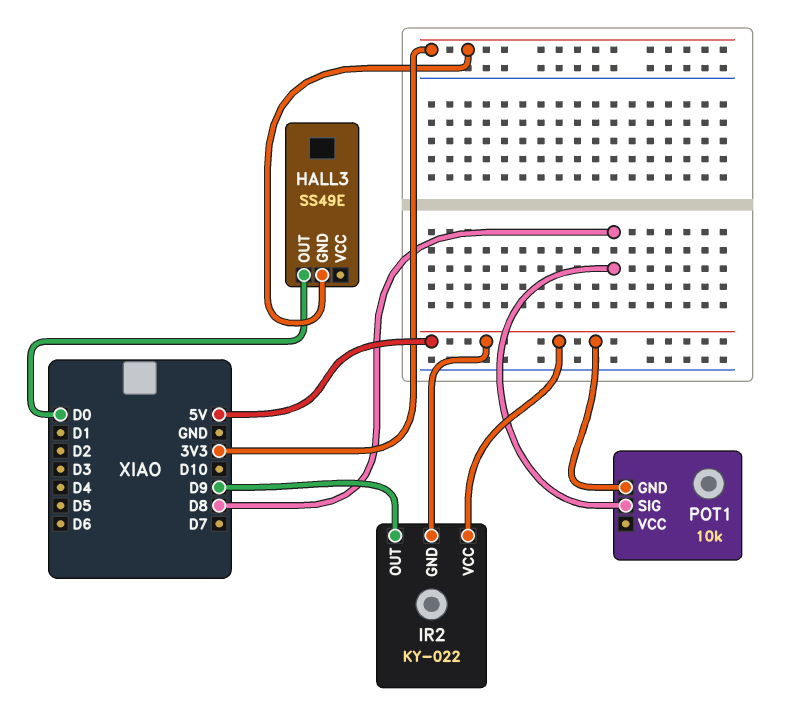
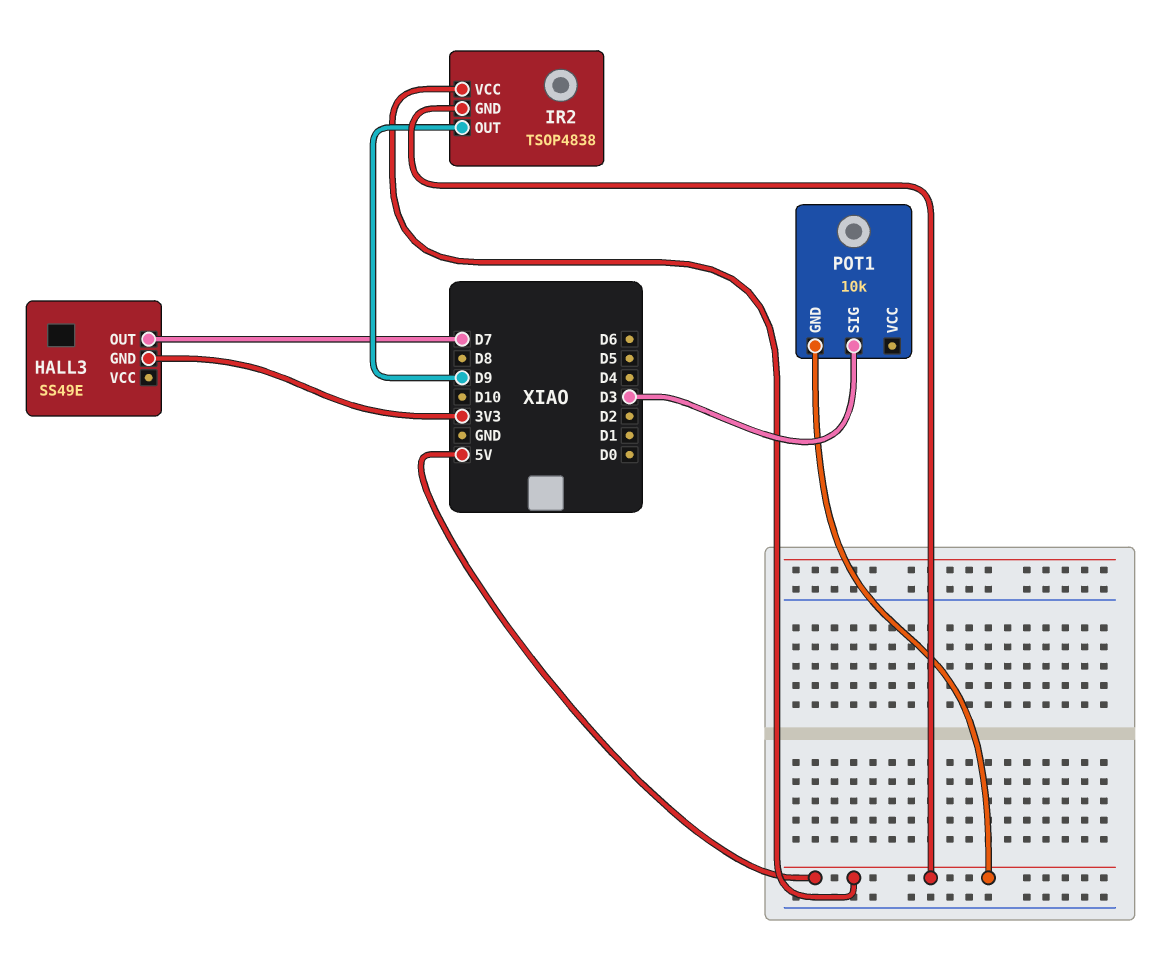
HALL3 pin OUT: D0 -> D7
IR2: KY-022 -> TSOP4838
POT1 pin SIG: D8 -> D3

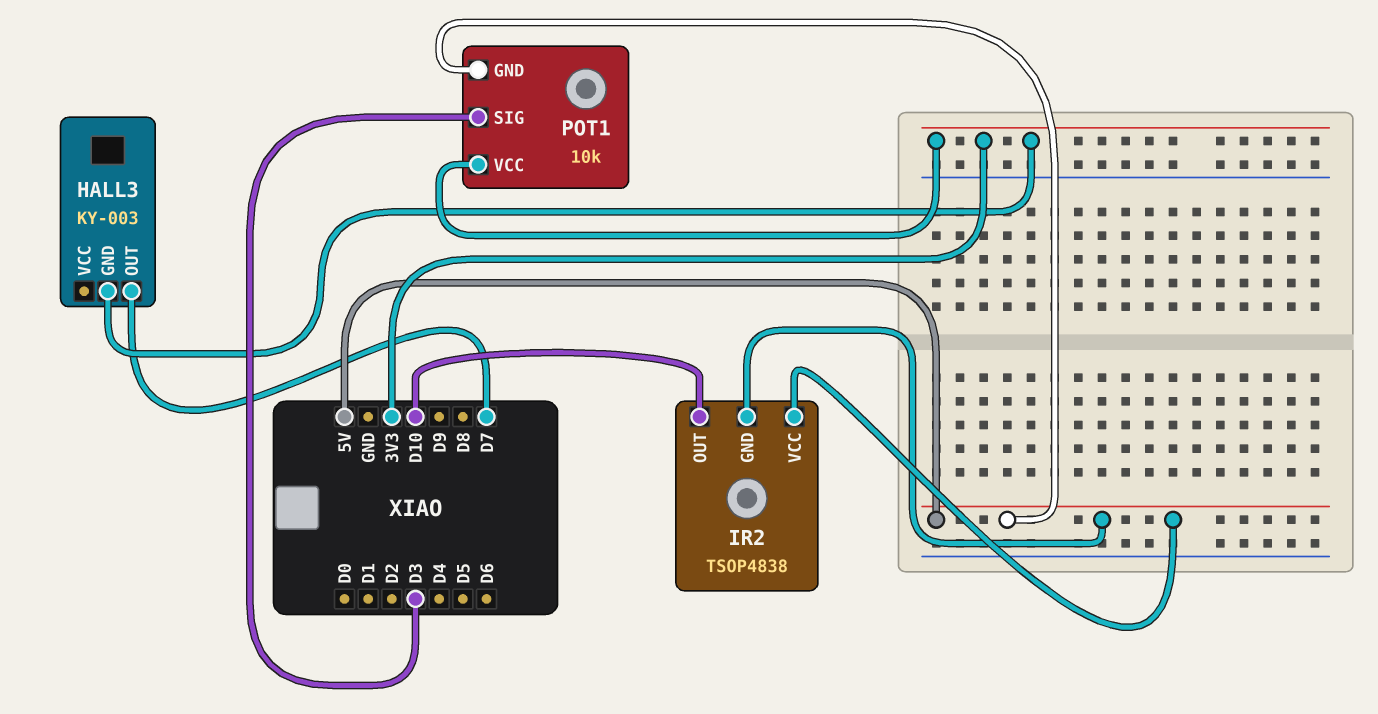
HALL3: SS49E -> KY-003
IR2 pin OUT: D9 -> D10
POT1 pin VCC: none -> 3V3

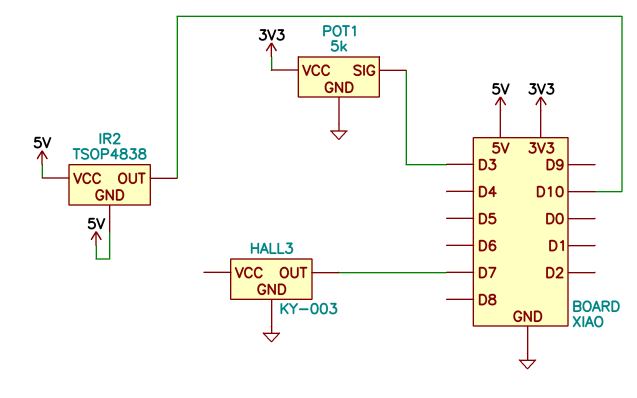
HALL3 pin GND: 3V3 -> GND
POT1: 10k -> 5k
POT1 pin GND: 5V -> GND

